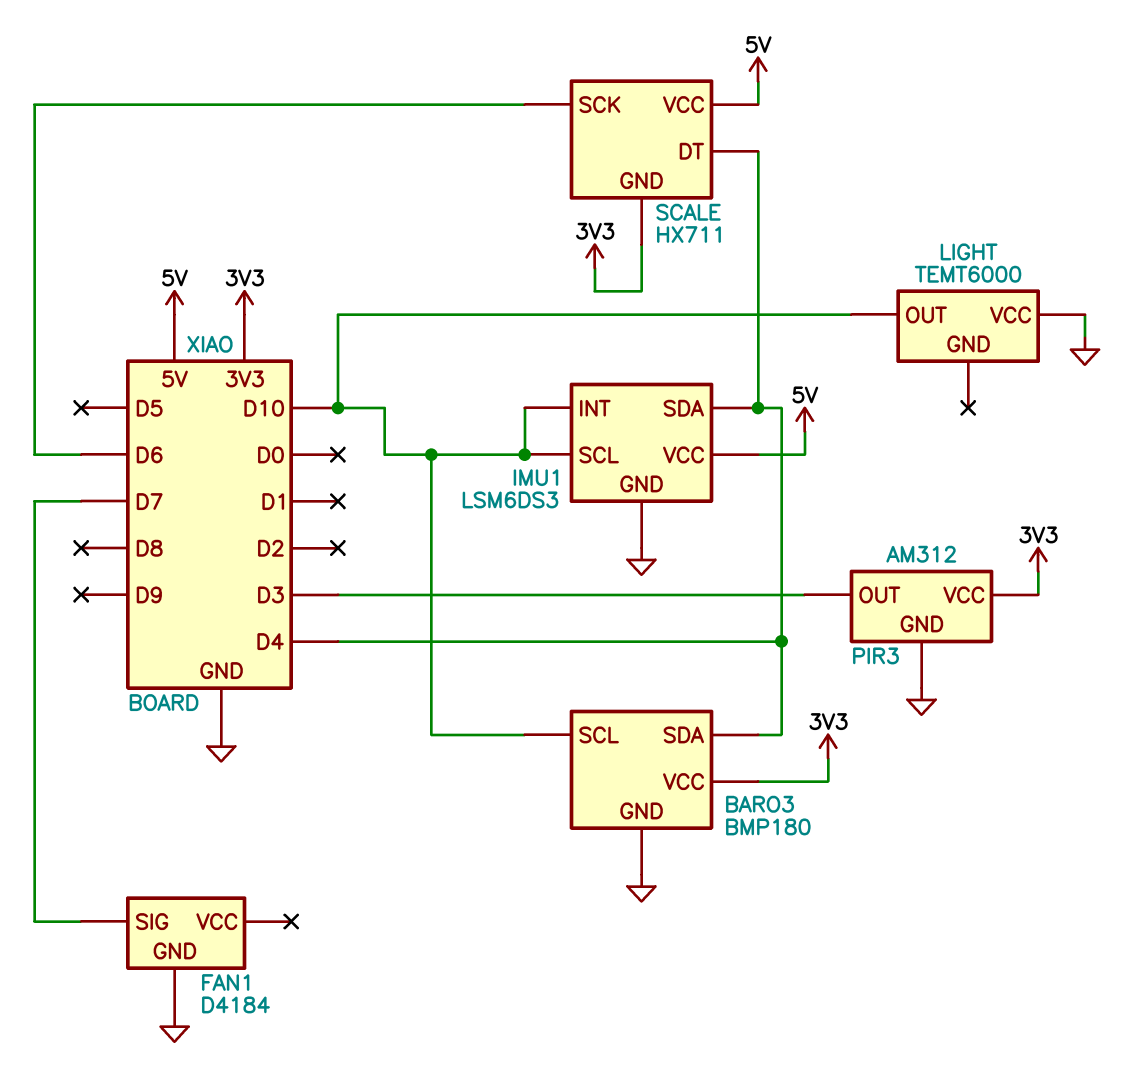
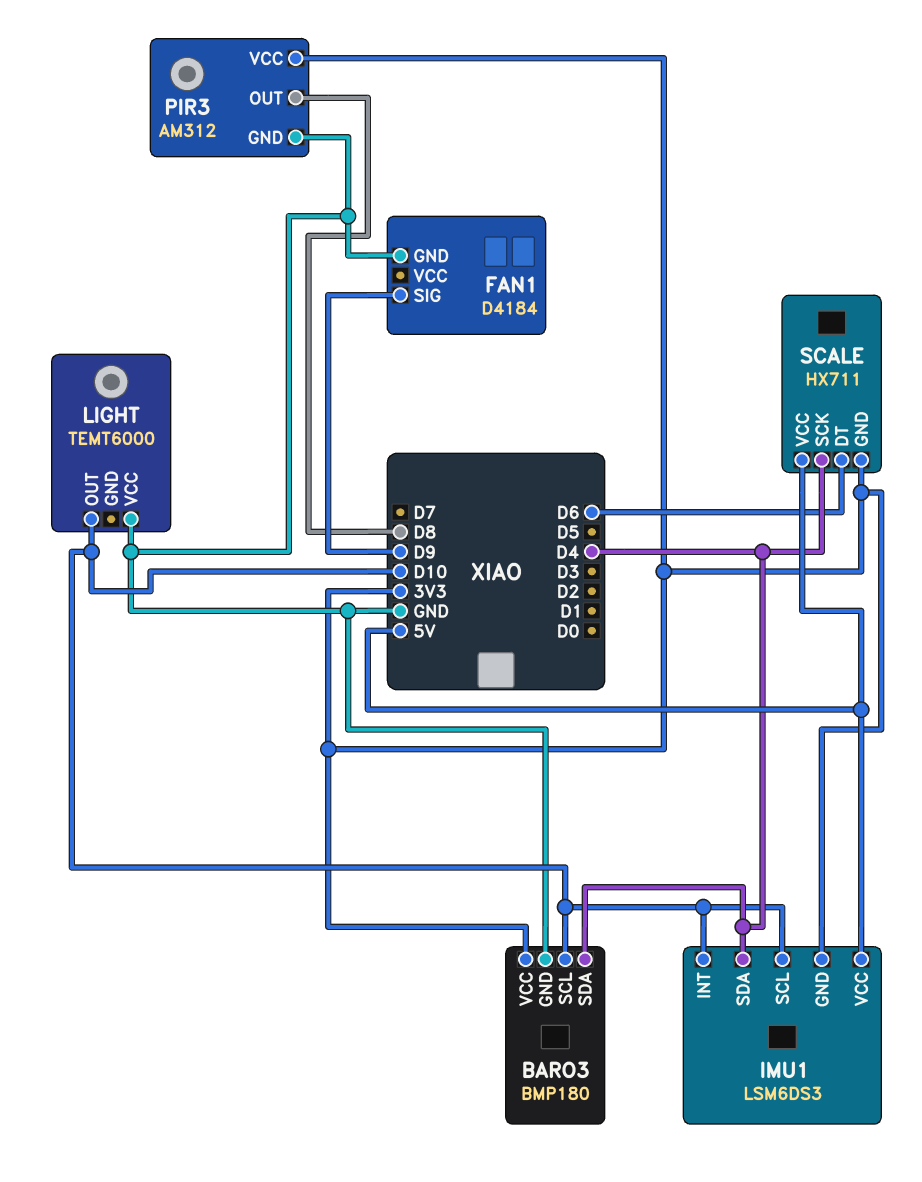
FAN1 pin SIG: D7 -> D9
IMU1 pin GND: GND -> 3V3
PIR3 pin OUT: D3 -> D8
SCALE pin DT: D4 -> D6
SCALE pin SCK: D6 -> D4

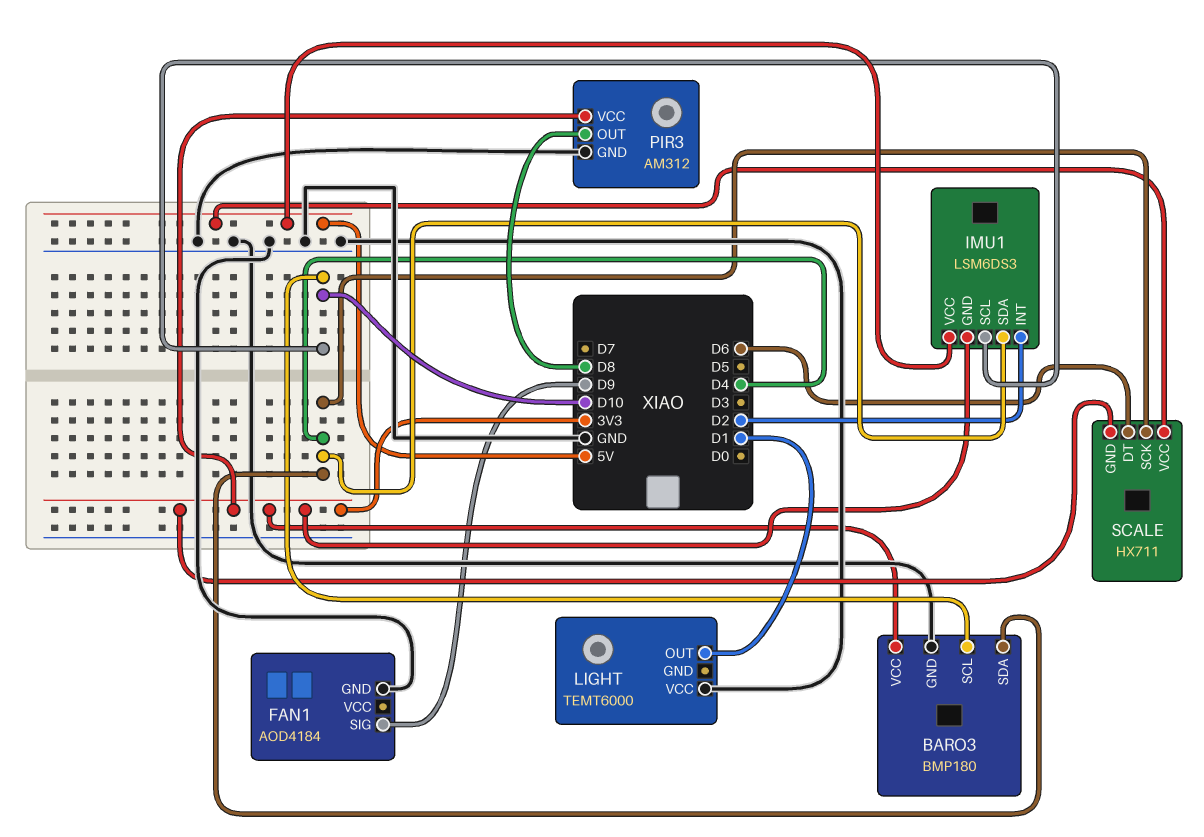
FAN1: D4184 -> AOD4184
IMU1 pin INT: D10 -> D2
LIGHT pin OUT: D10 -> D1

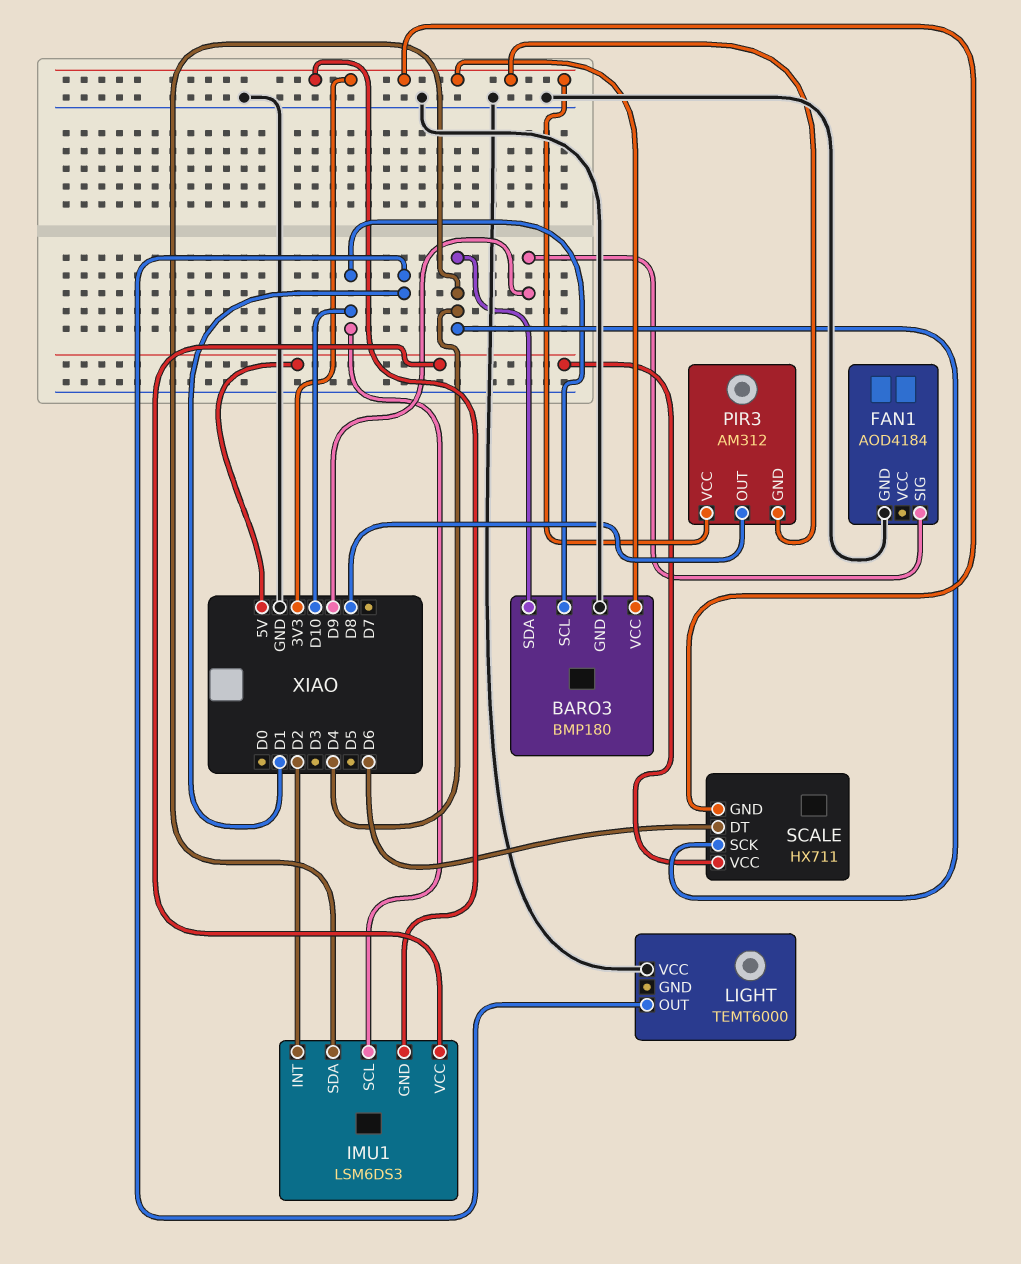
PIR3 pin GND: GND -> 3V3

